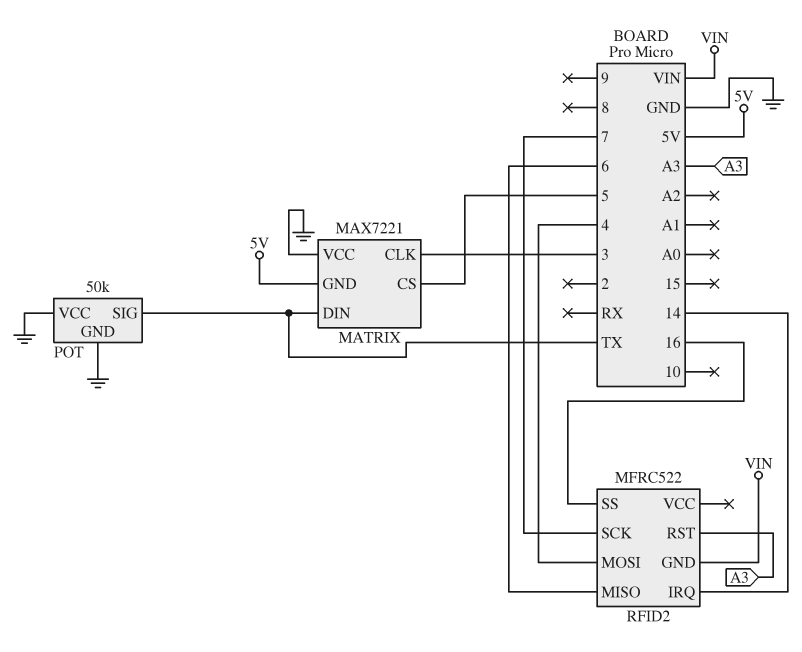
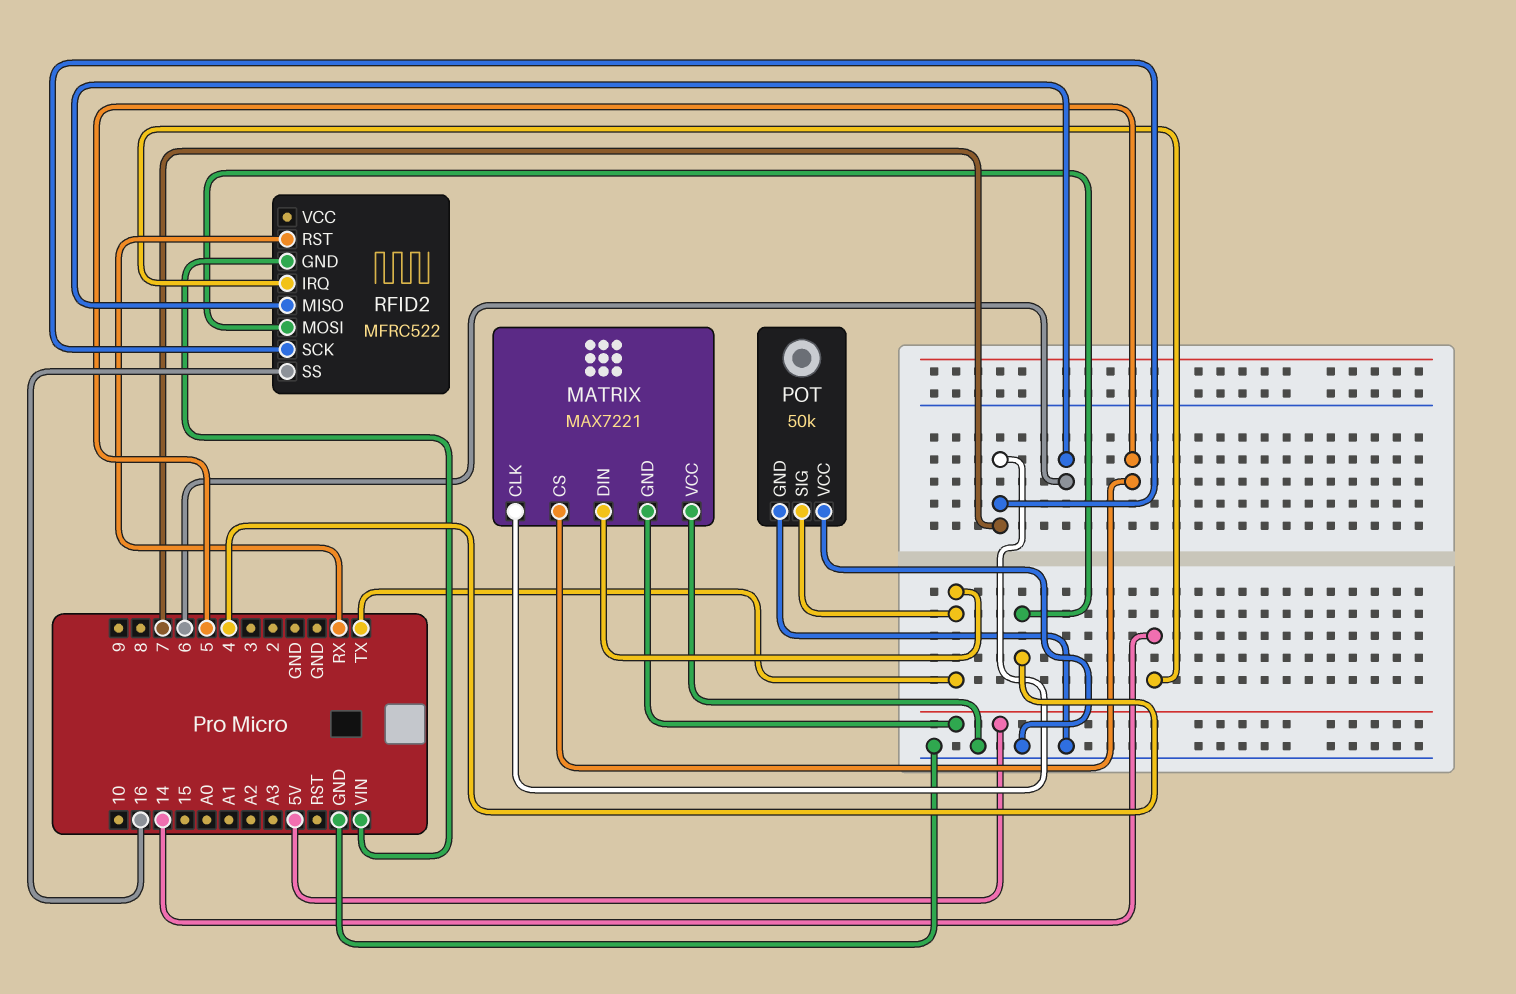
MATRIX pin CLK: 3 -> 7
RFID2 pin RST: A3 -> RX

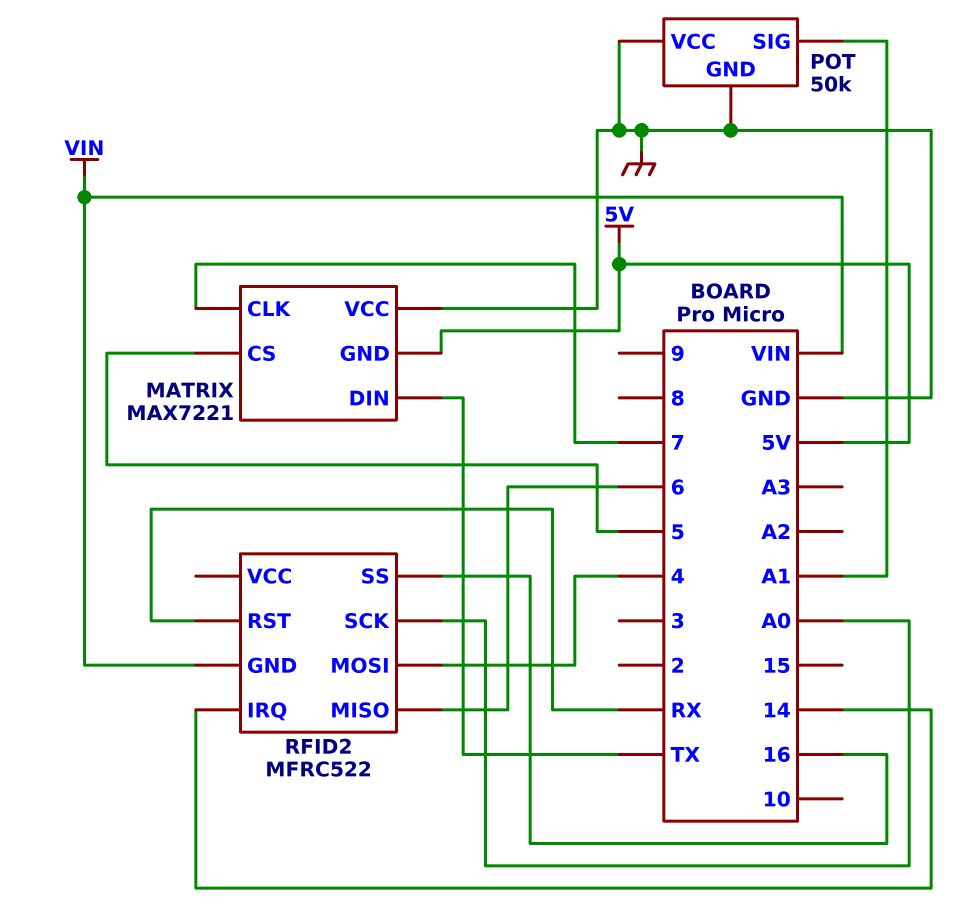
POT pin SIG: TX -> A1
RFID2 pin SCK: 7 -> A0

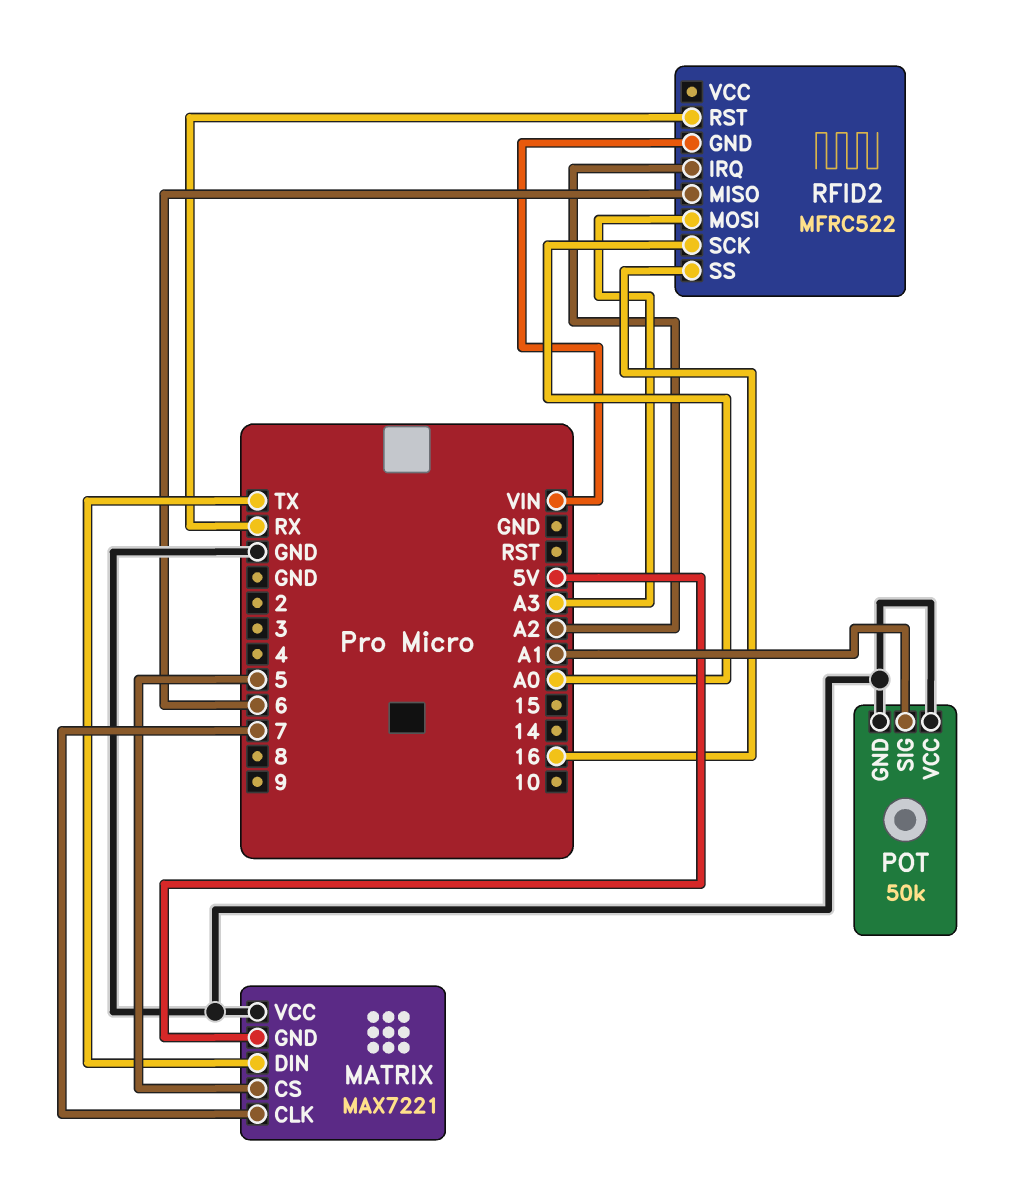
RFID2 pin IRQ: 14 -> A2
RFID2 pin MOSI: 4 -> A3

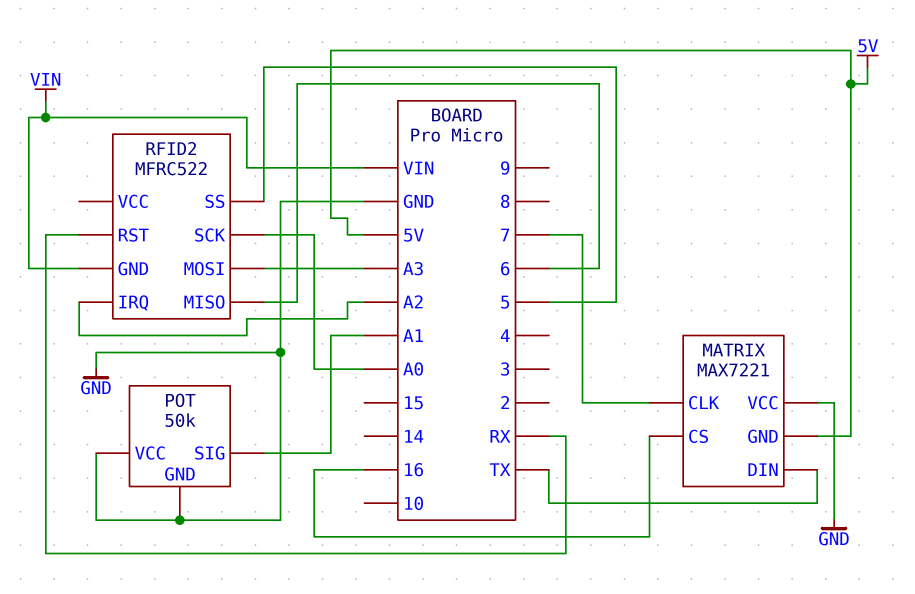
MATRIX pin CS: 5 -> 16
RFID2 pin SS: 16 -> 5

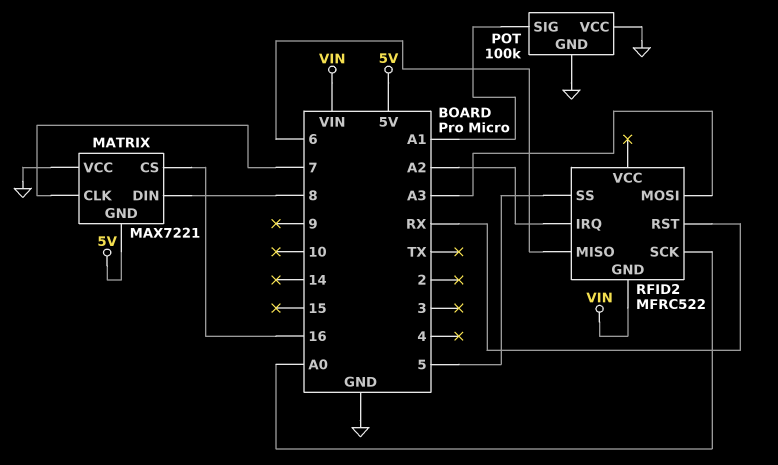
MATRIX pin DIN: TX -> 8
POT: 50k -> 100k

